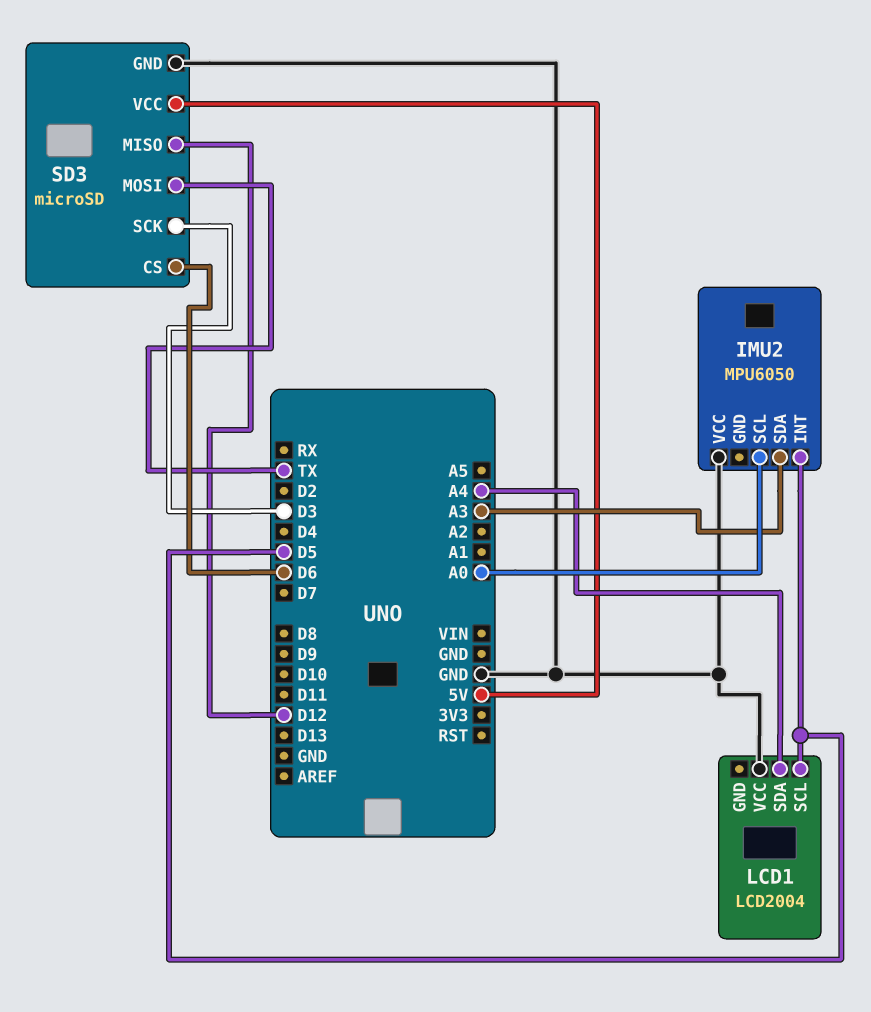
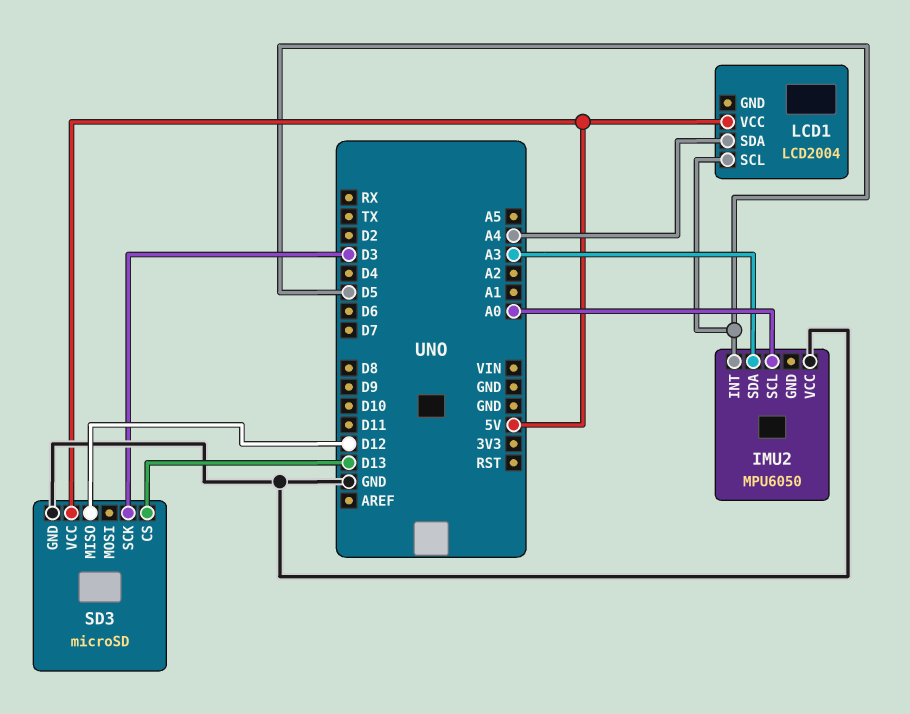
LCD1 pin VCC: GND -> 5V
SD3 pin CS: D6 -> D13
SD3 pin MOSI: TX -> none

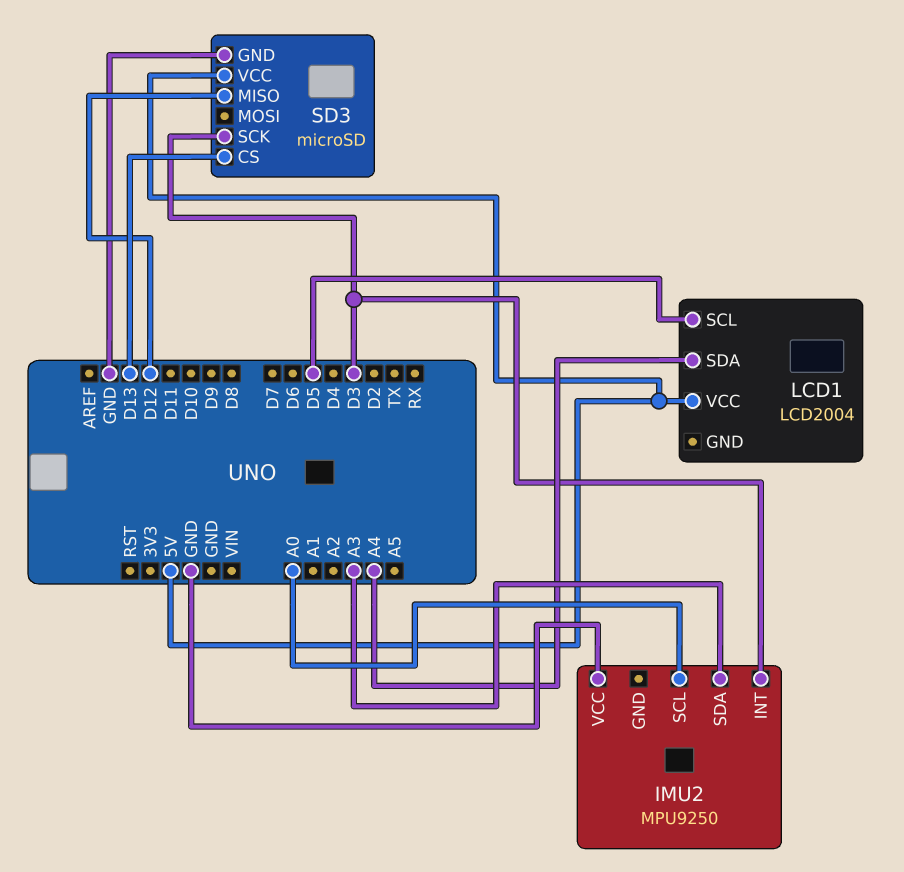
IMU2: MPU6050 -> MPU9250
IMU2 pin INT: D5 -> D3

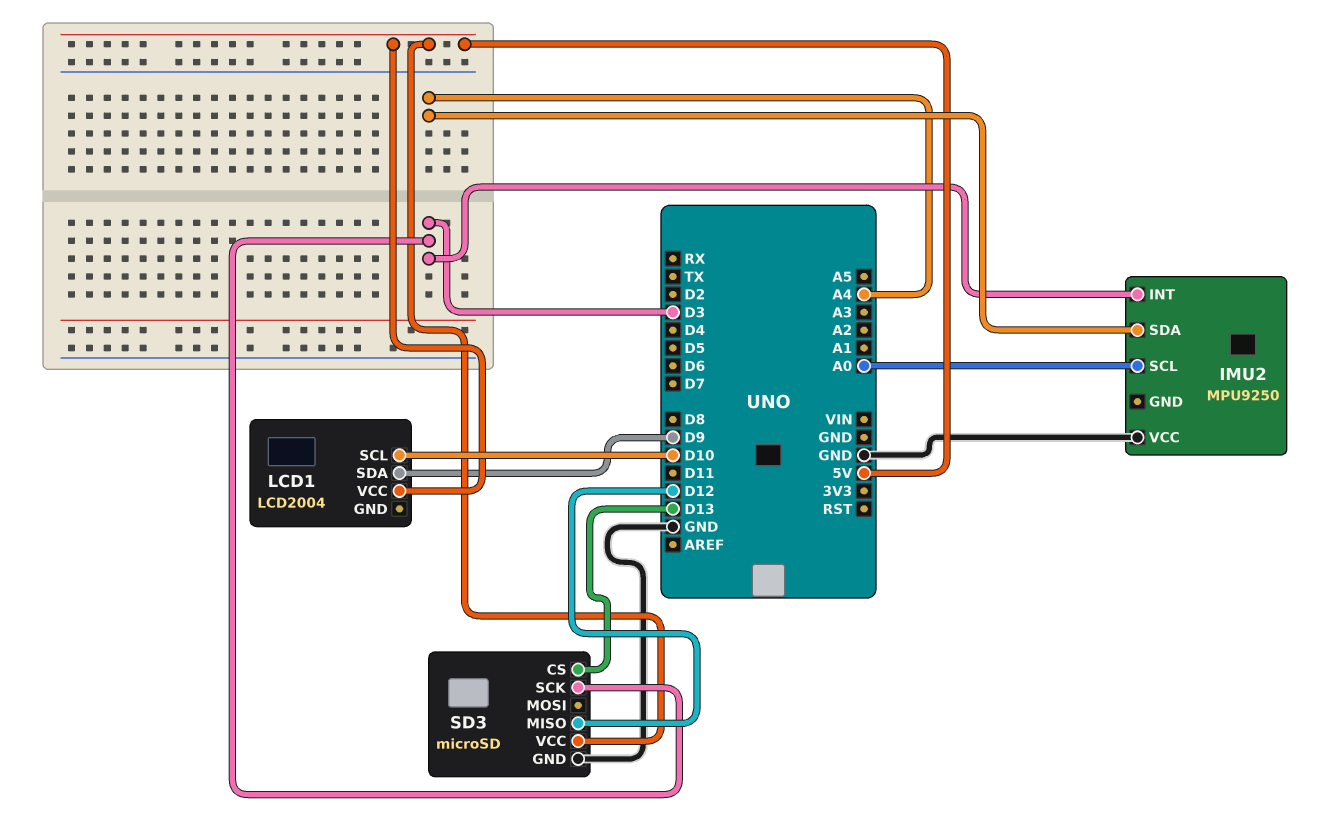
IMU2 pin SDA: A3 -> A4
LCD1 pin SCL: D5 -> D10
LCD1 pin SDA: A4 -> D9

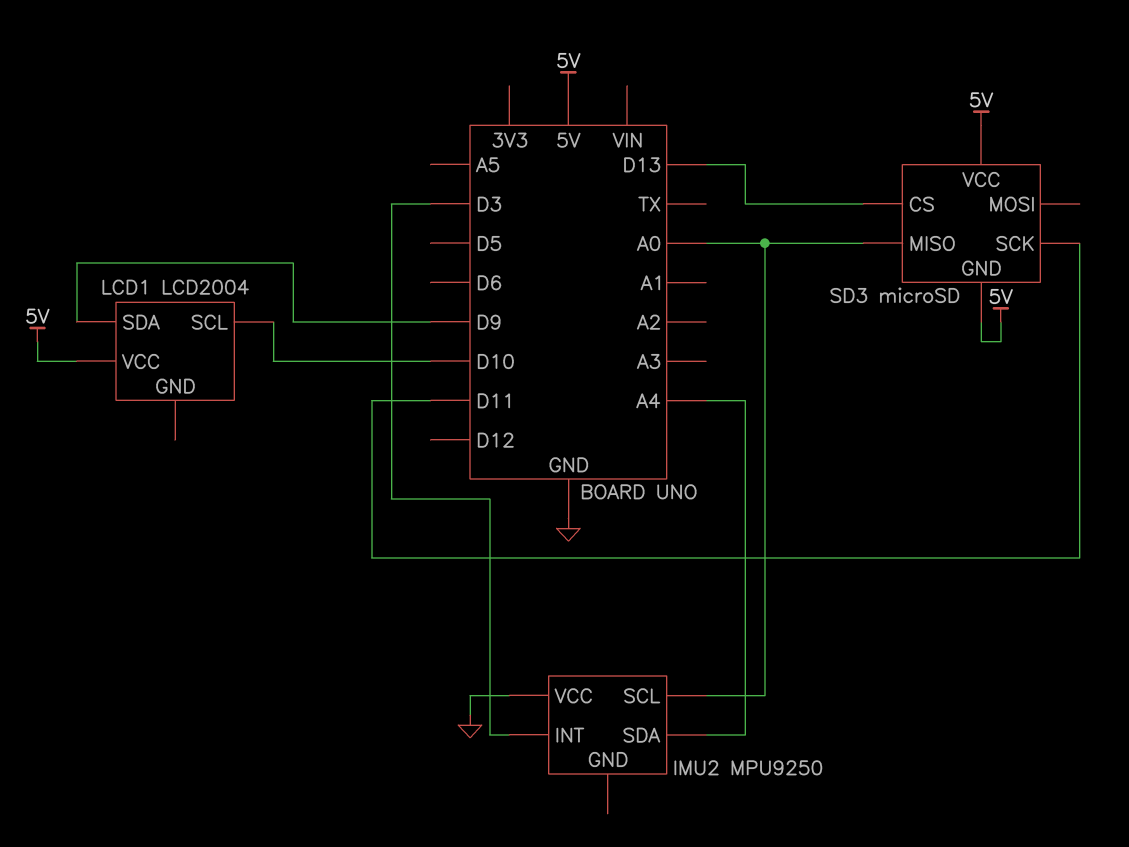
SD3 pin GND: GND -> 5V
SD3 pin MISO: D12 -> A0
SD3 pin SCK: D3 -> D11

